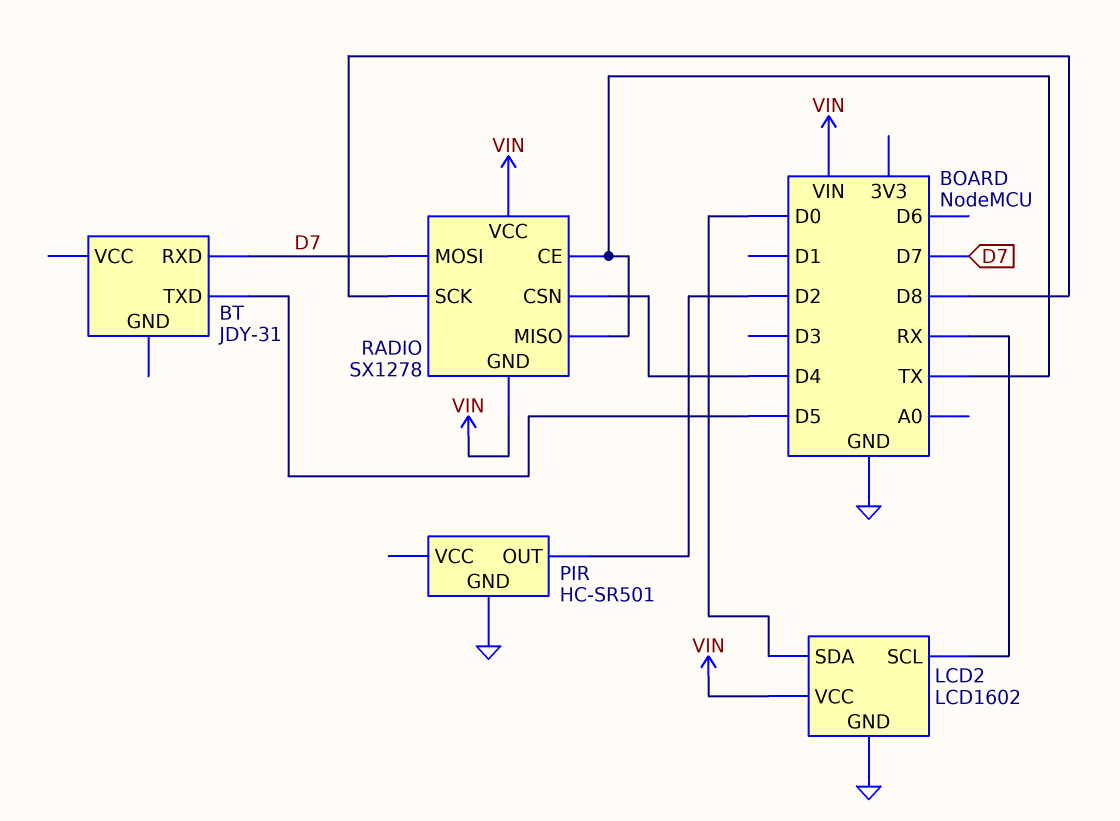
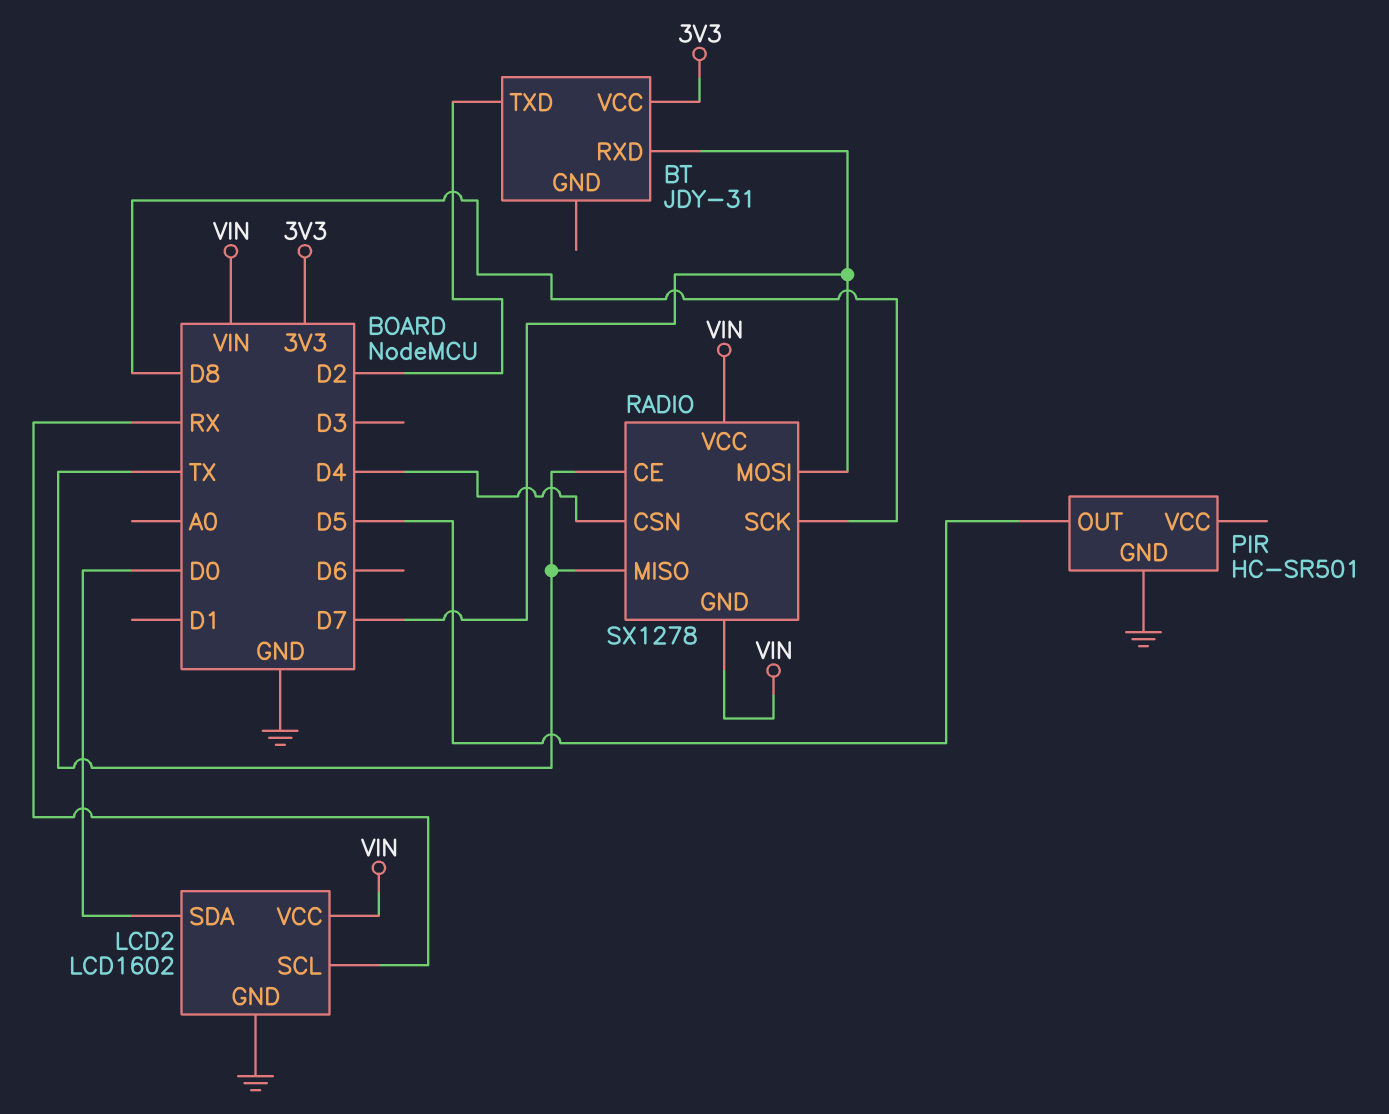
BT pin TXD: D5 -> D2
BT pin VCC: none -> 3V3
PIR pin OUT: D2 -> D5

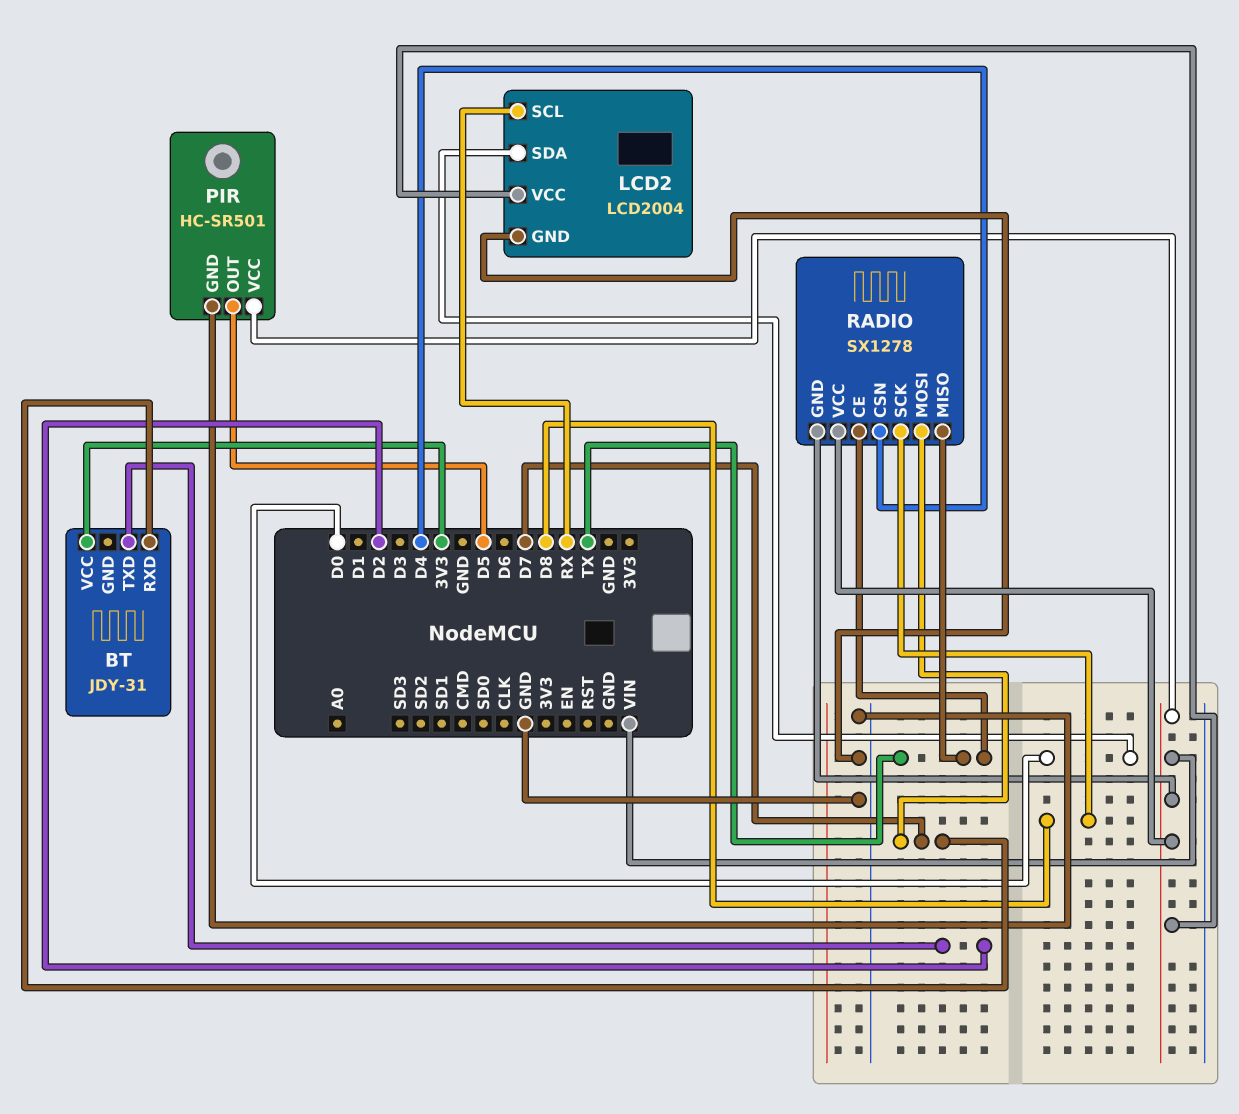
LCD2: LCD1602 -> LCD2004
PIR pin VCC: none -> VIN

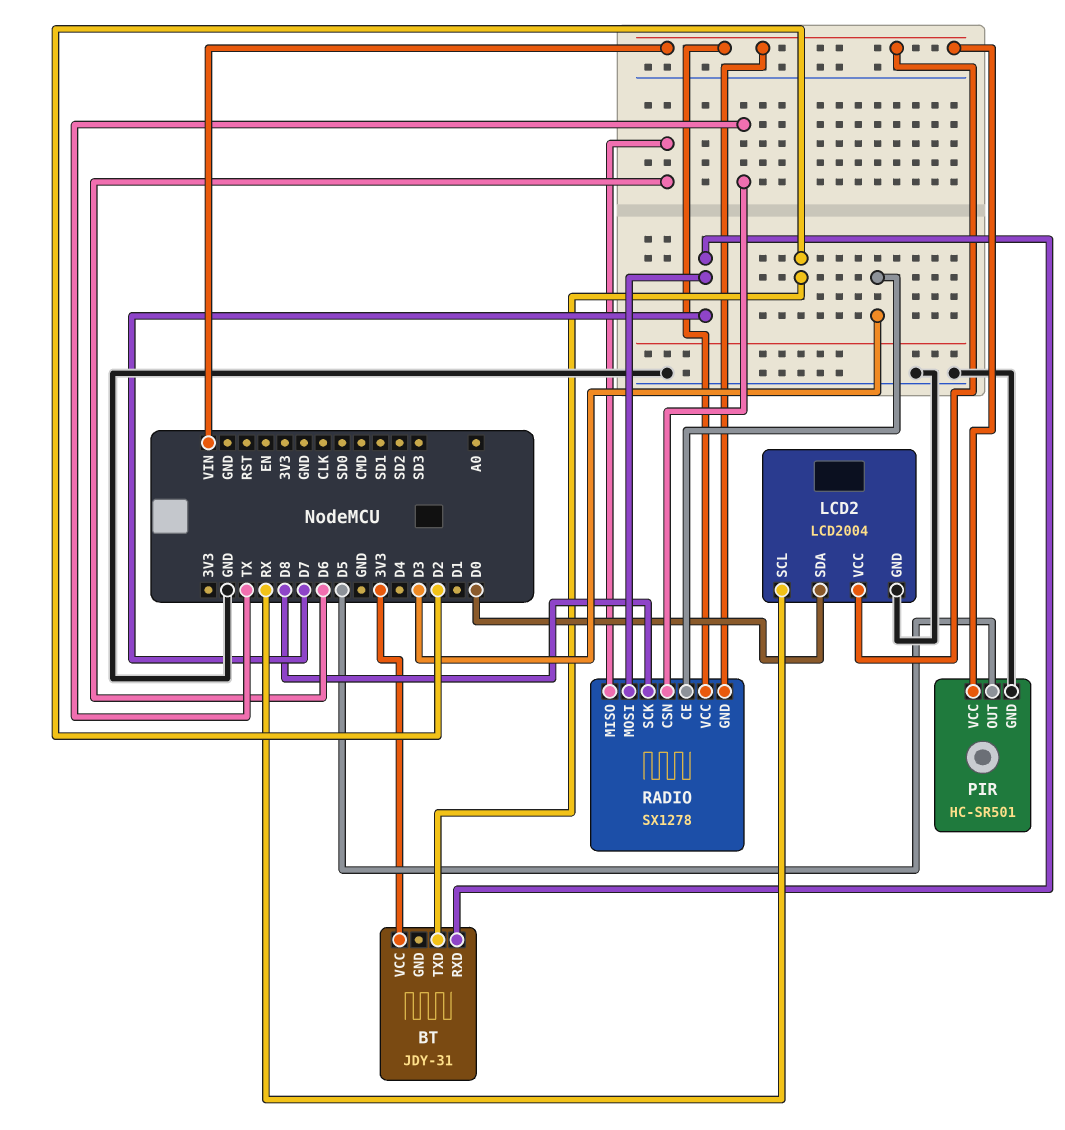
RADIO pin CE: TX -> D3
RADIO pin CSN: D4 -> TX
RADIO pin MISO: TX -> D6

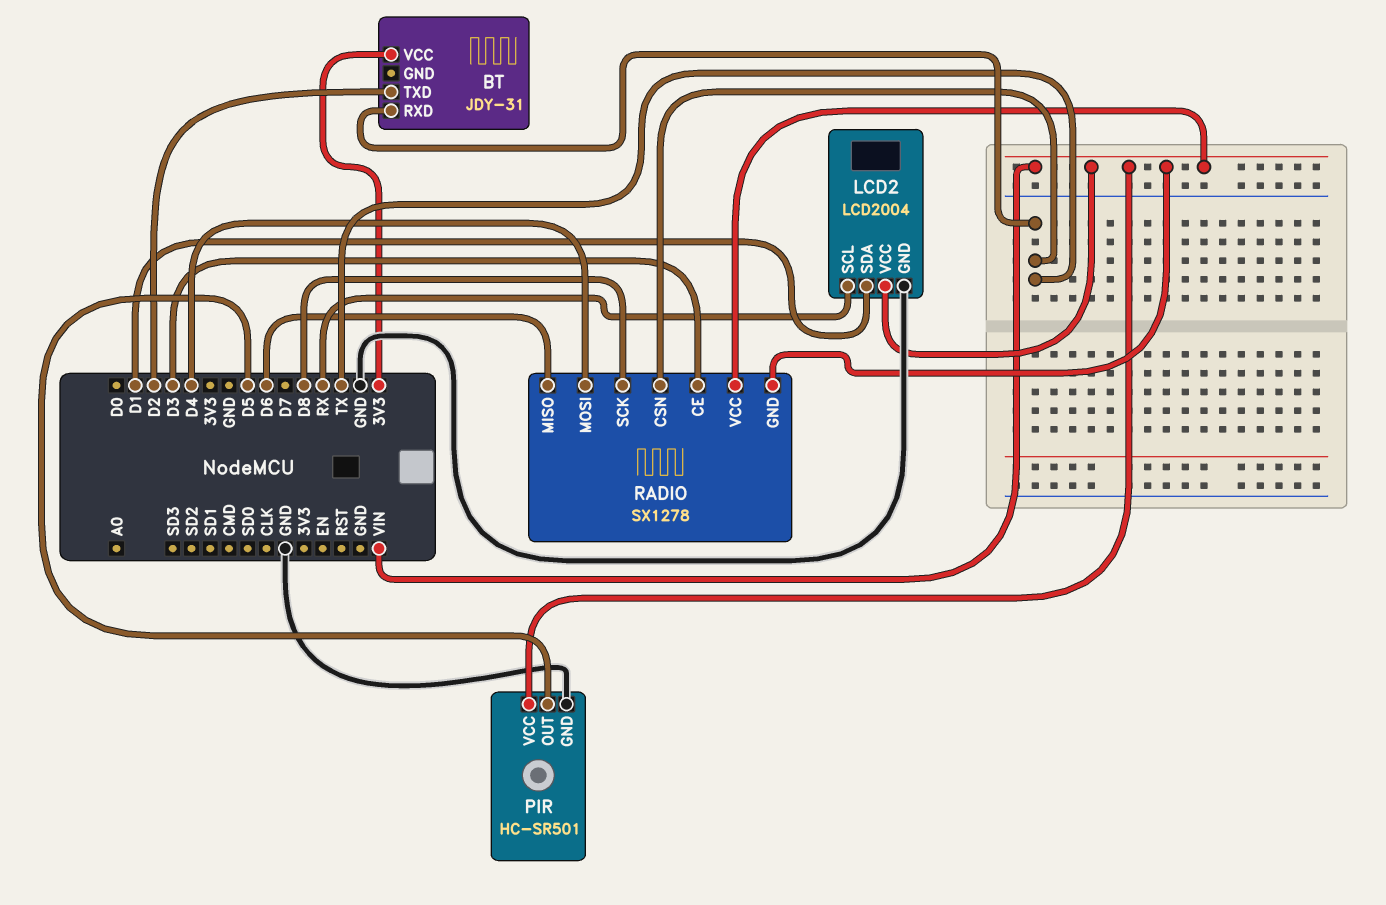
BT pin RXD: D7 -> TX
LCD2 pin SDA: D0 -> D1
RADIO pin MOSI: D7 -> D4

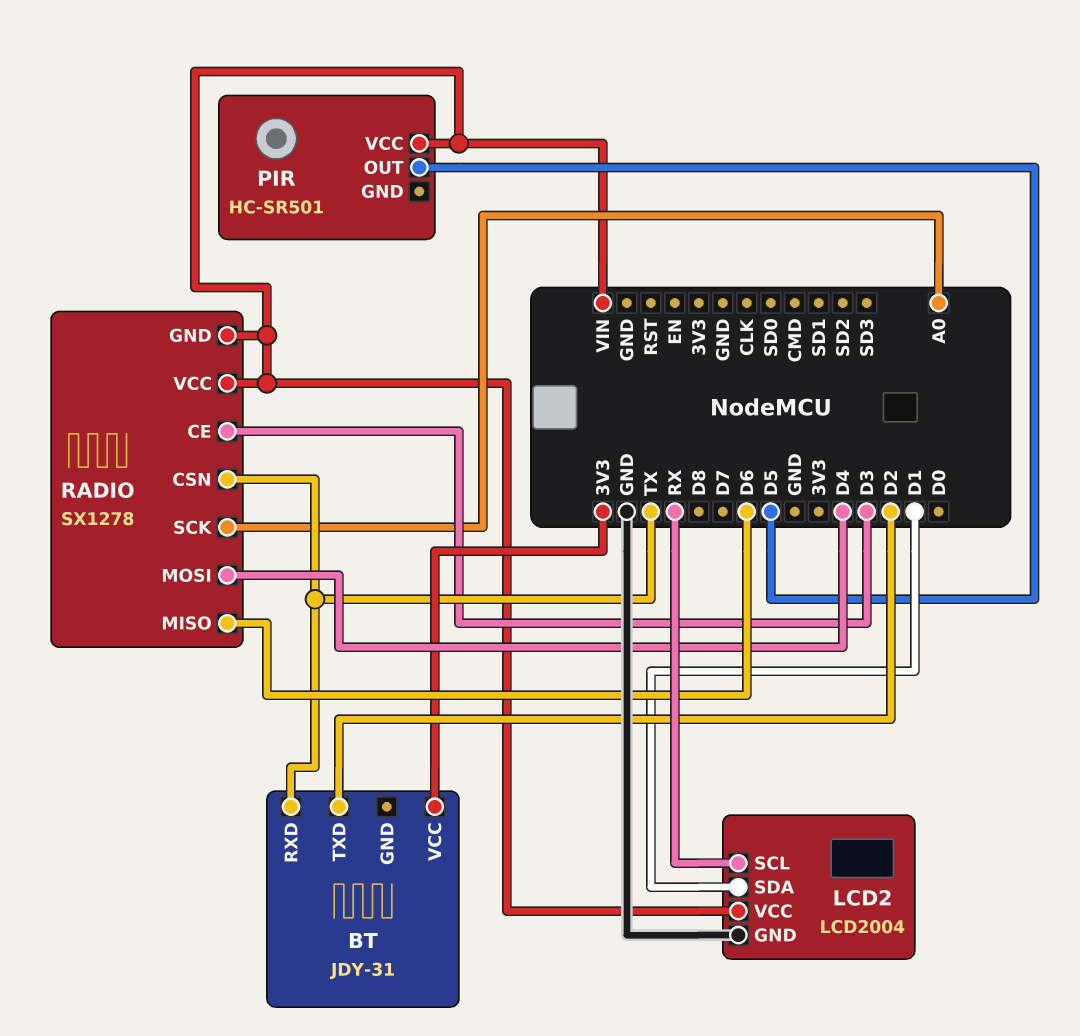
PIR pin GND: GND -> none
RADIO pin SCK: D8 -> A0

